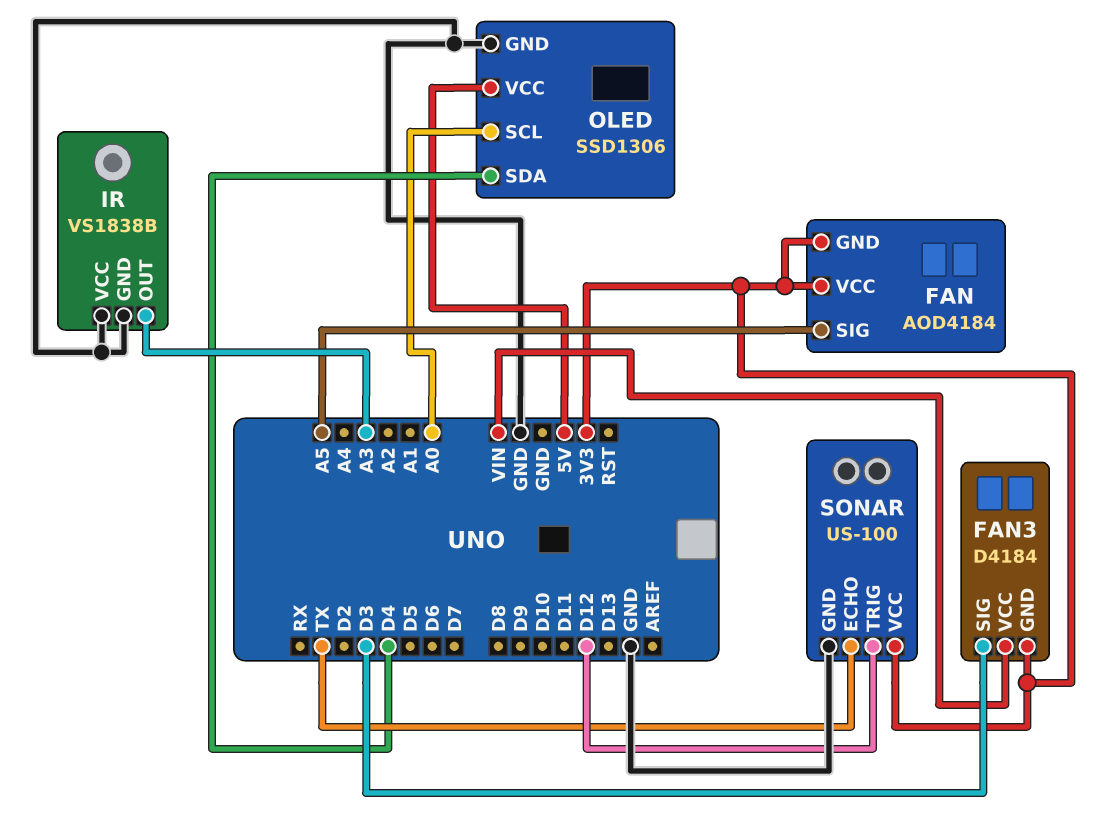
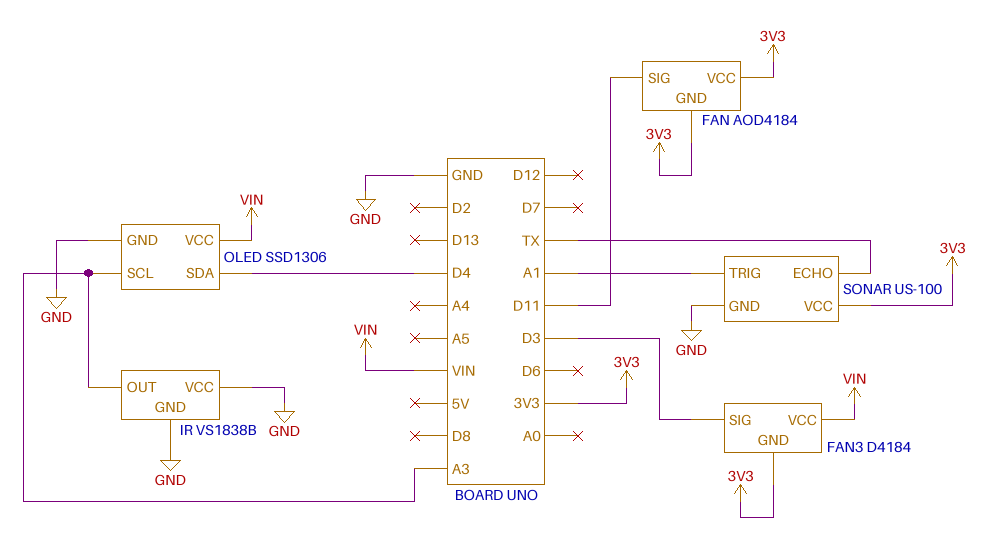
FAN pin SIG: A5 -> D11
OLED pin SCL: A0 -> A3
OLED pin VCC: 5V -> VIN
SONAR pin TRIG: D12 -> A1

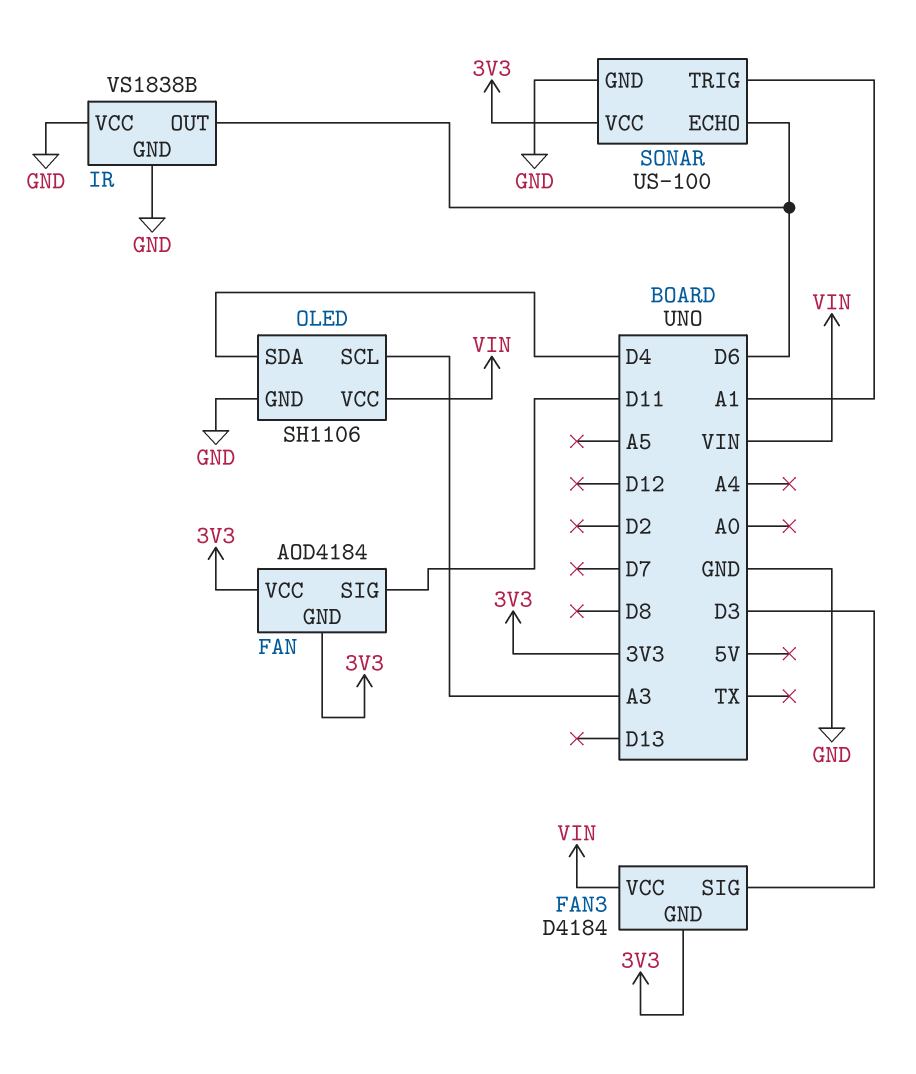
IR pin OUT: A3 -> D6
OLED: SSD1306 -> SH1106
SONAR pin ECHO: TX -> D6

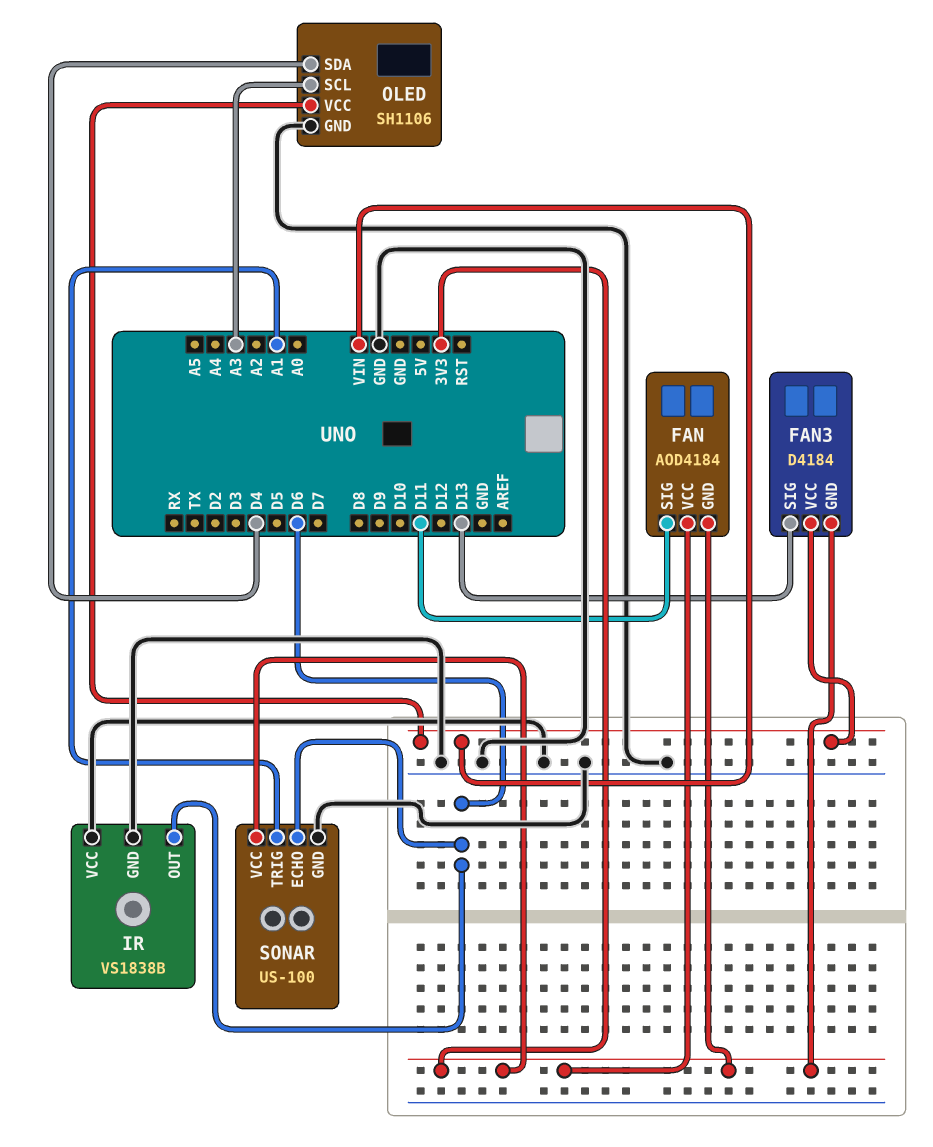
FAN3 pin SIG: D3 -> D13

